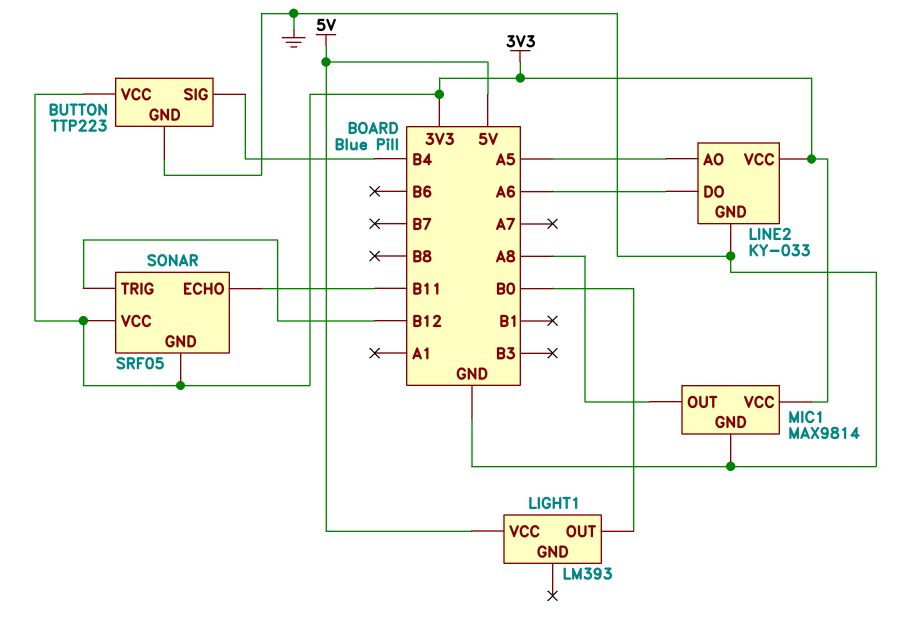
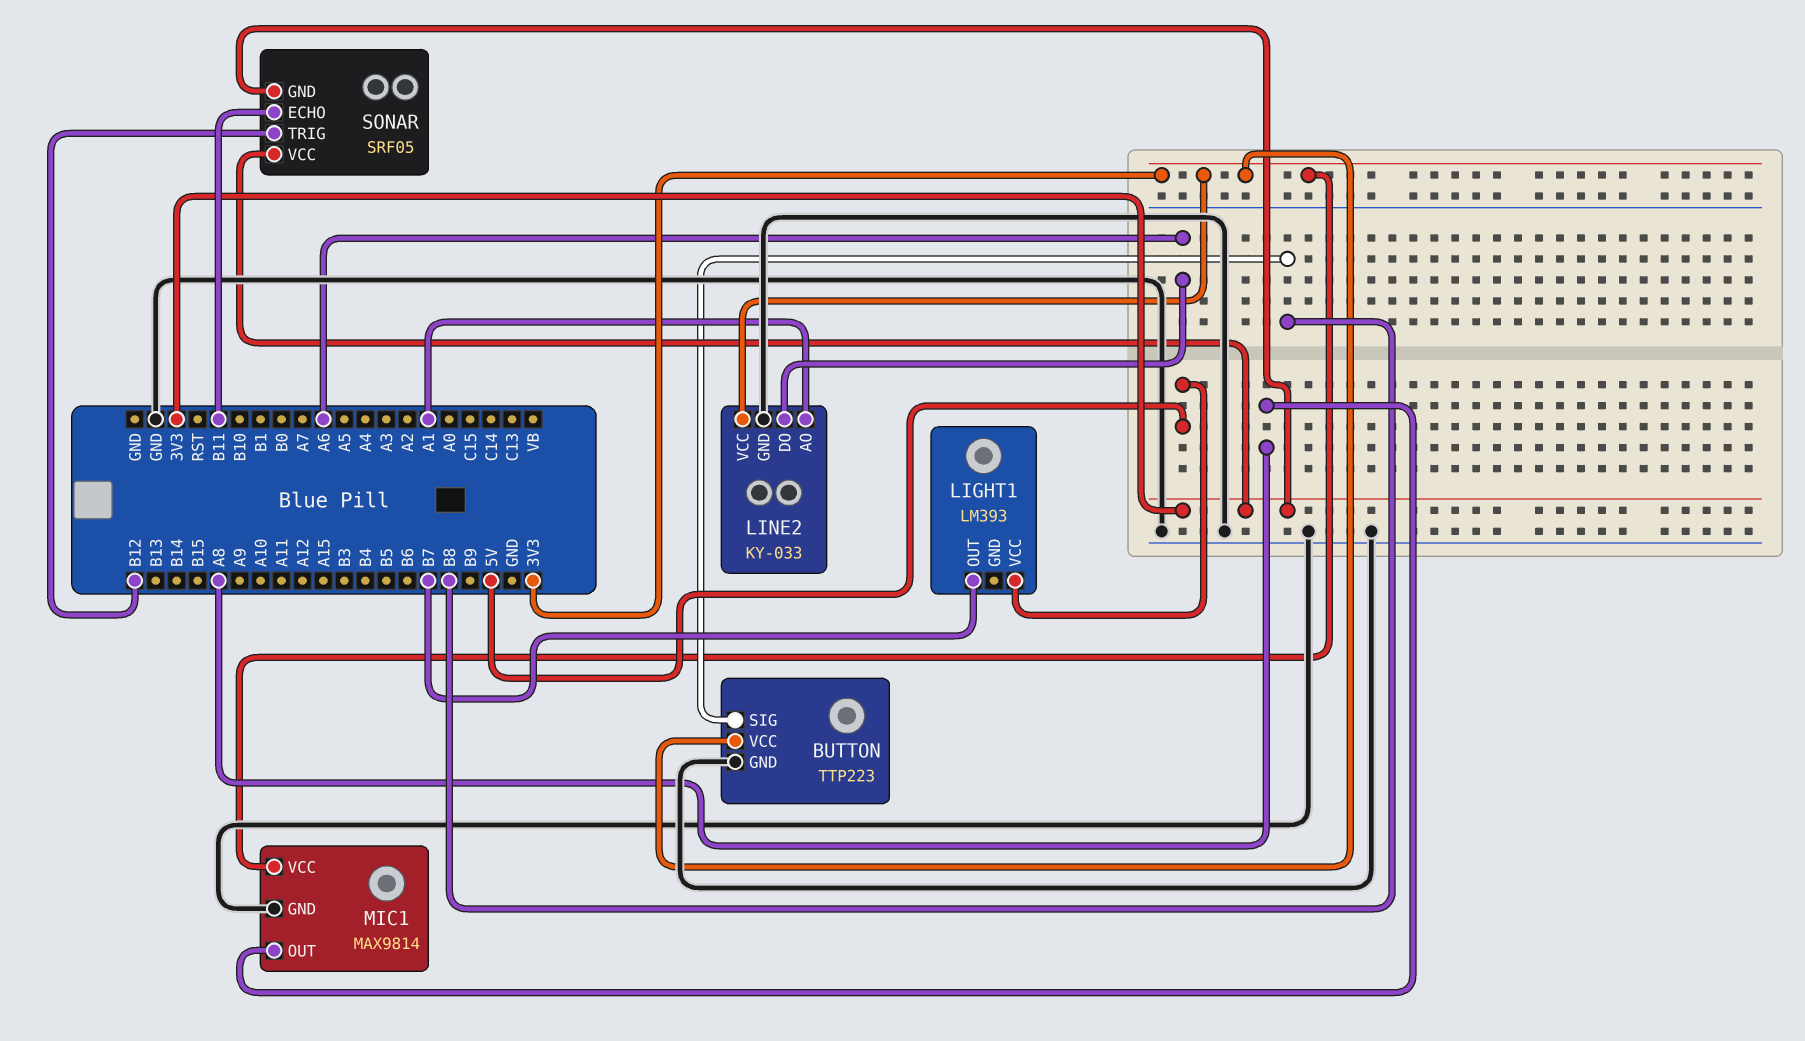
BUTTON pin SIG: B4 -> B8
LIGHT1 pin OUT: B0 -> B7
LINE2 pin AO: A5 -> A1

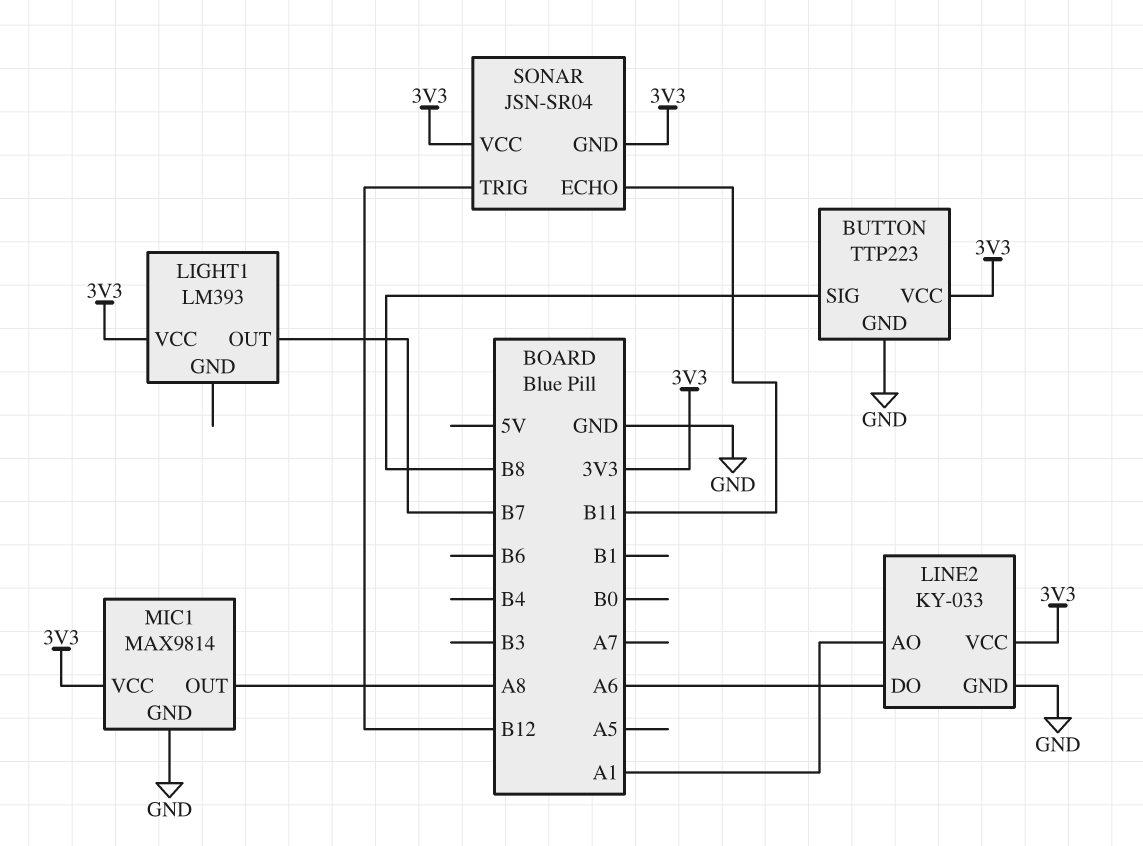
LIGHT1 pin VCC: 5V -> 3V3
SONAR: SRF05 -> JSN-SR04

